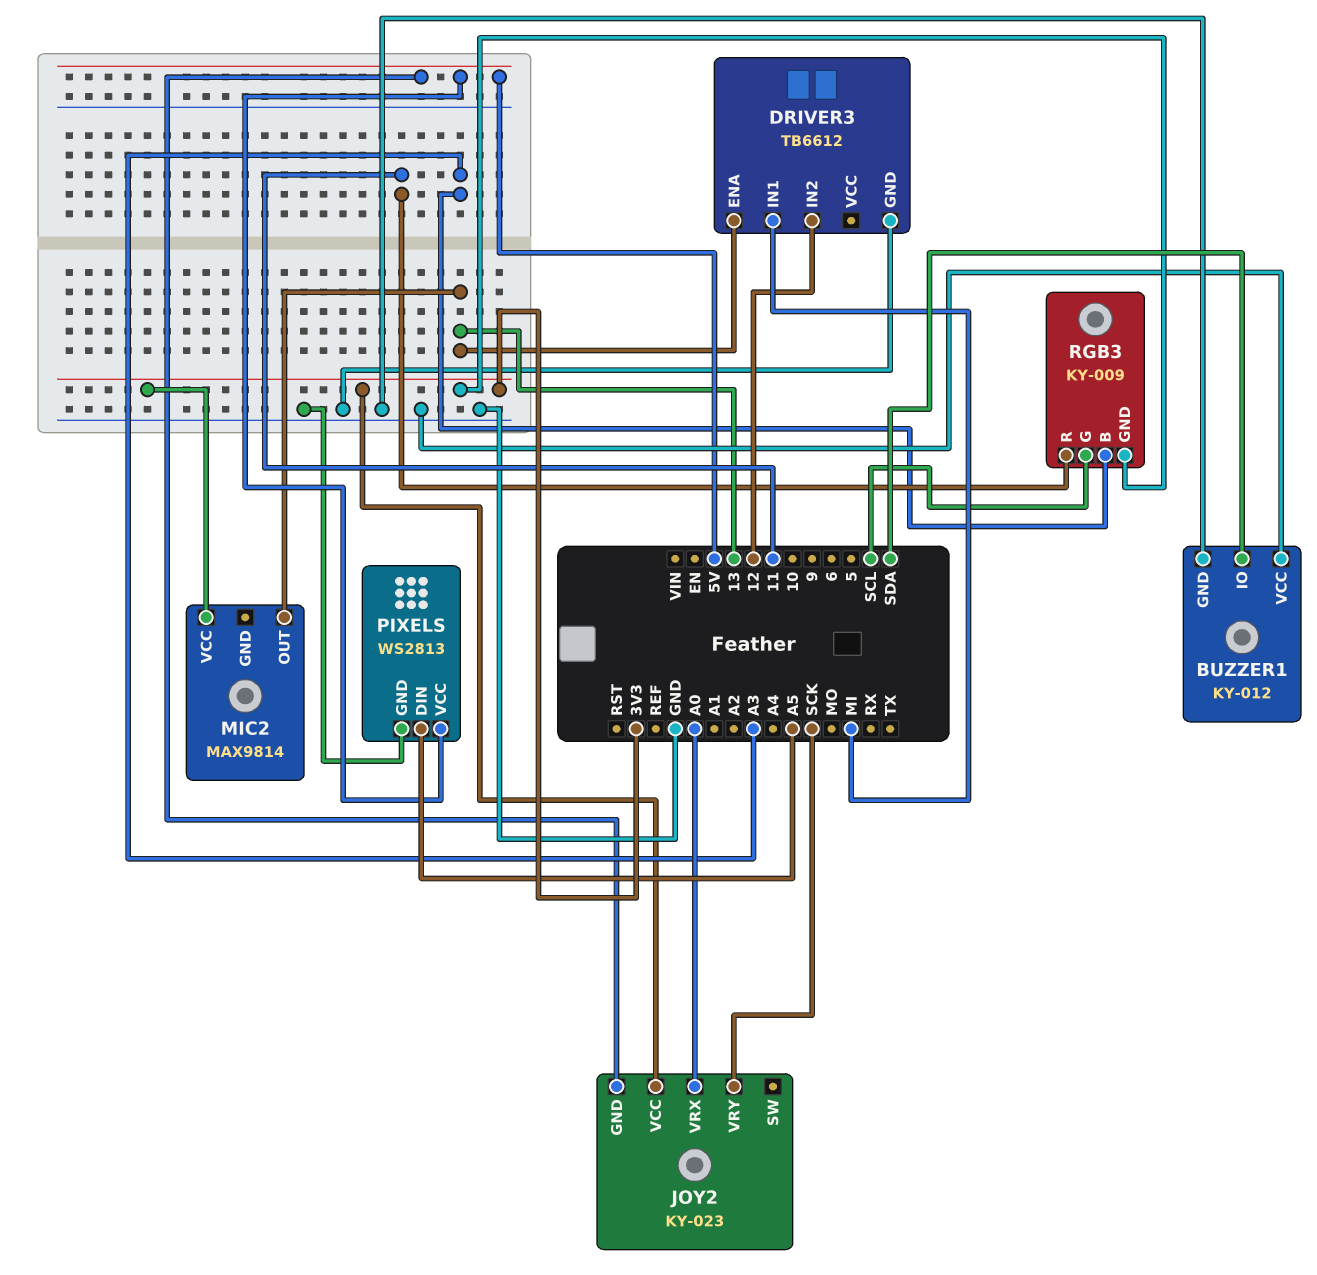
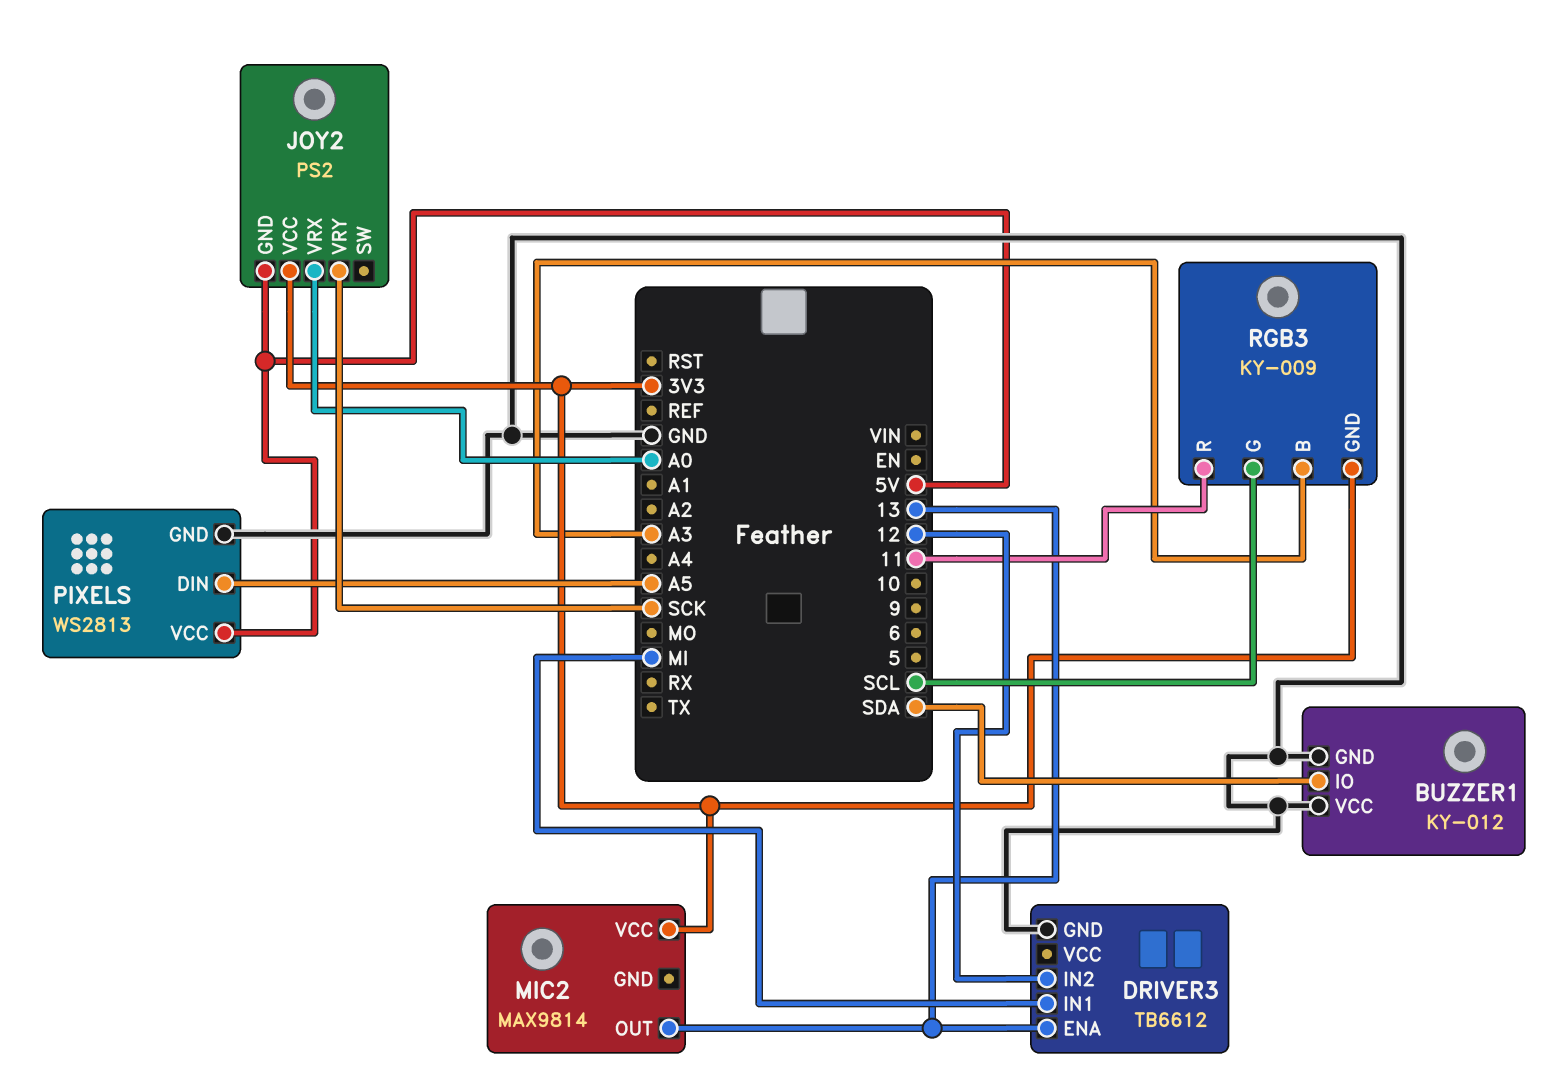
JOY2: KY-023 -> PS2

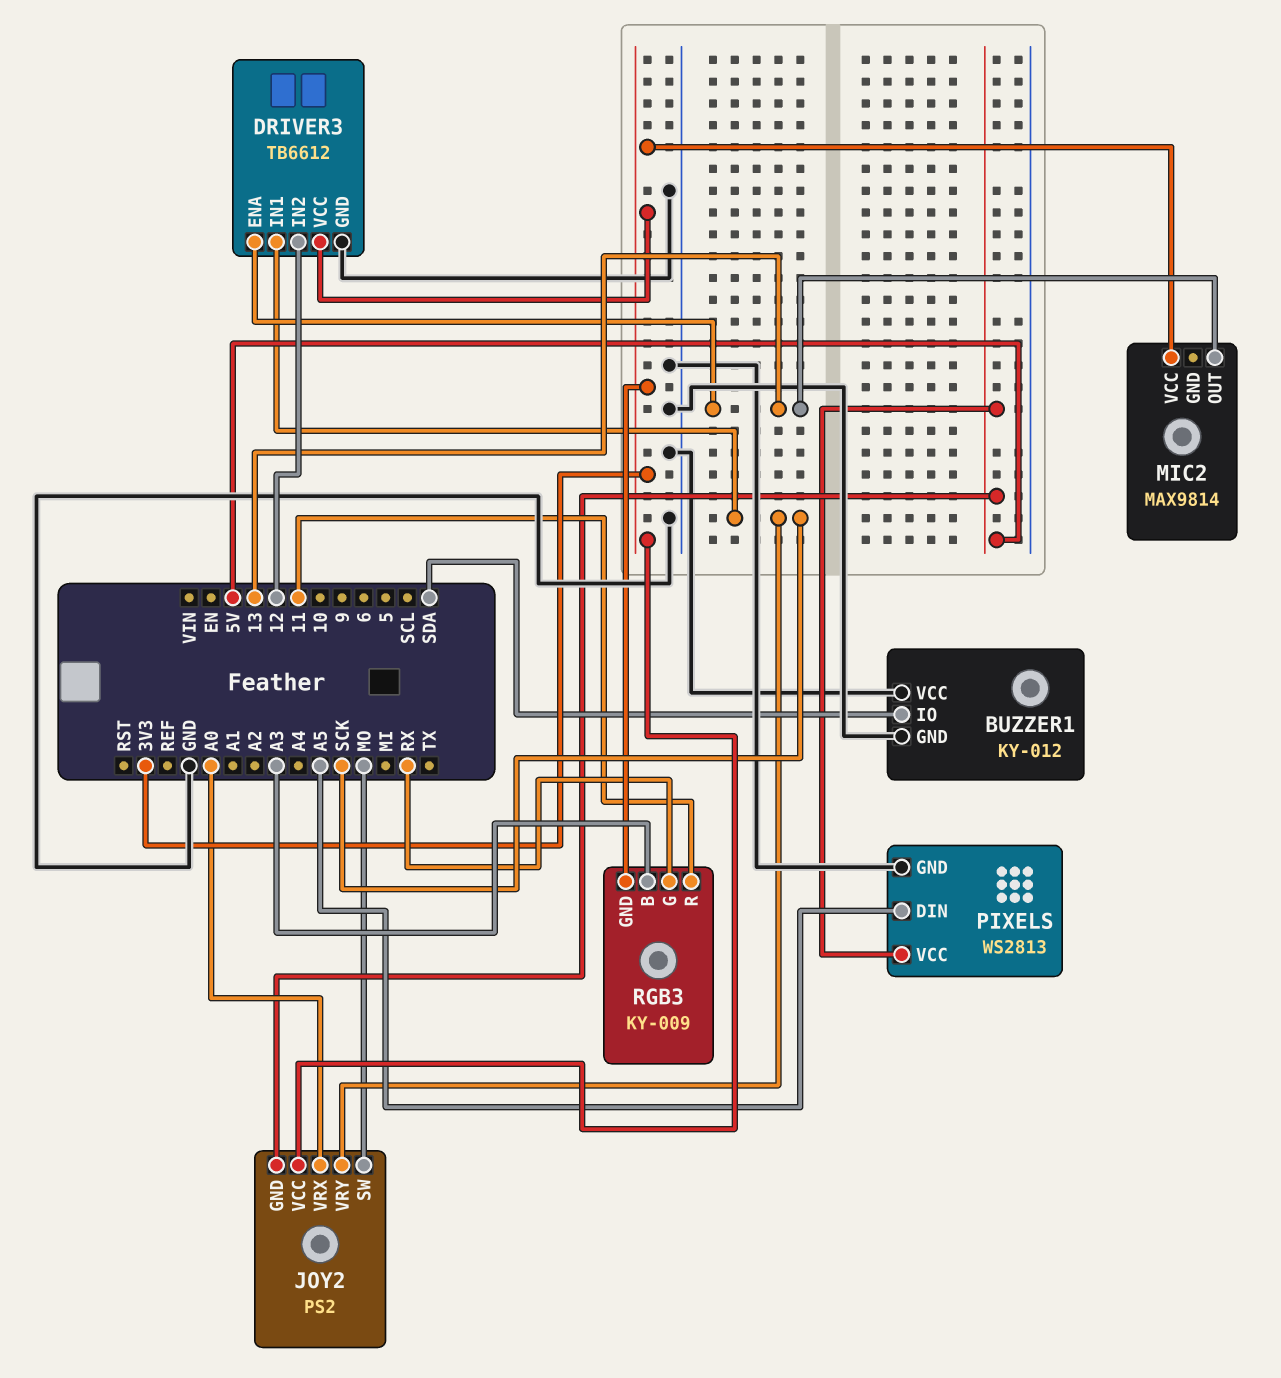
DRIVER3 pin IN1: MI -> SCK
DRIVER3 pin VCC: none -> 3V3
JOY2 pin SW: none -> MO
RGB3 pin G: SCL -> RX

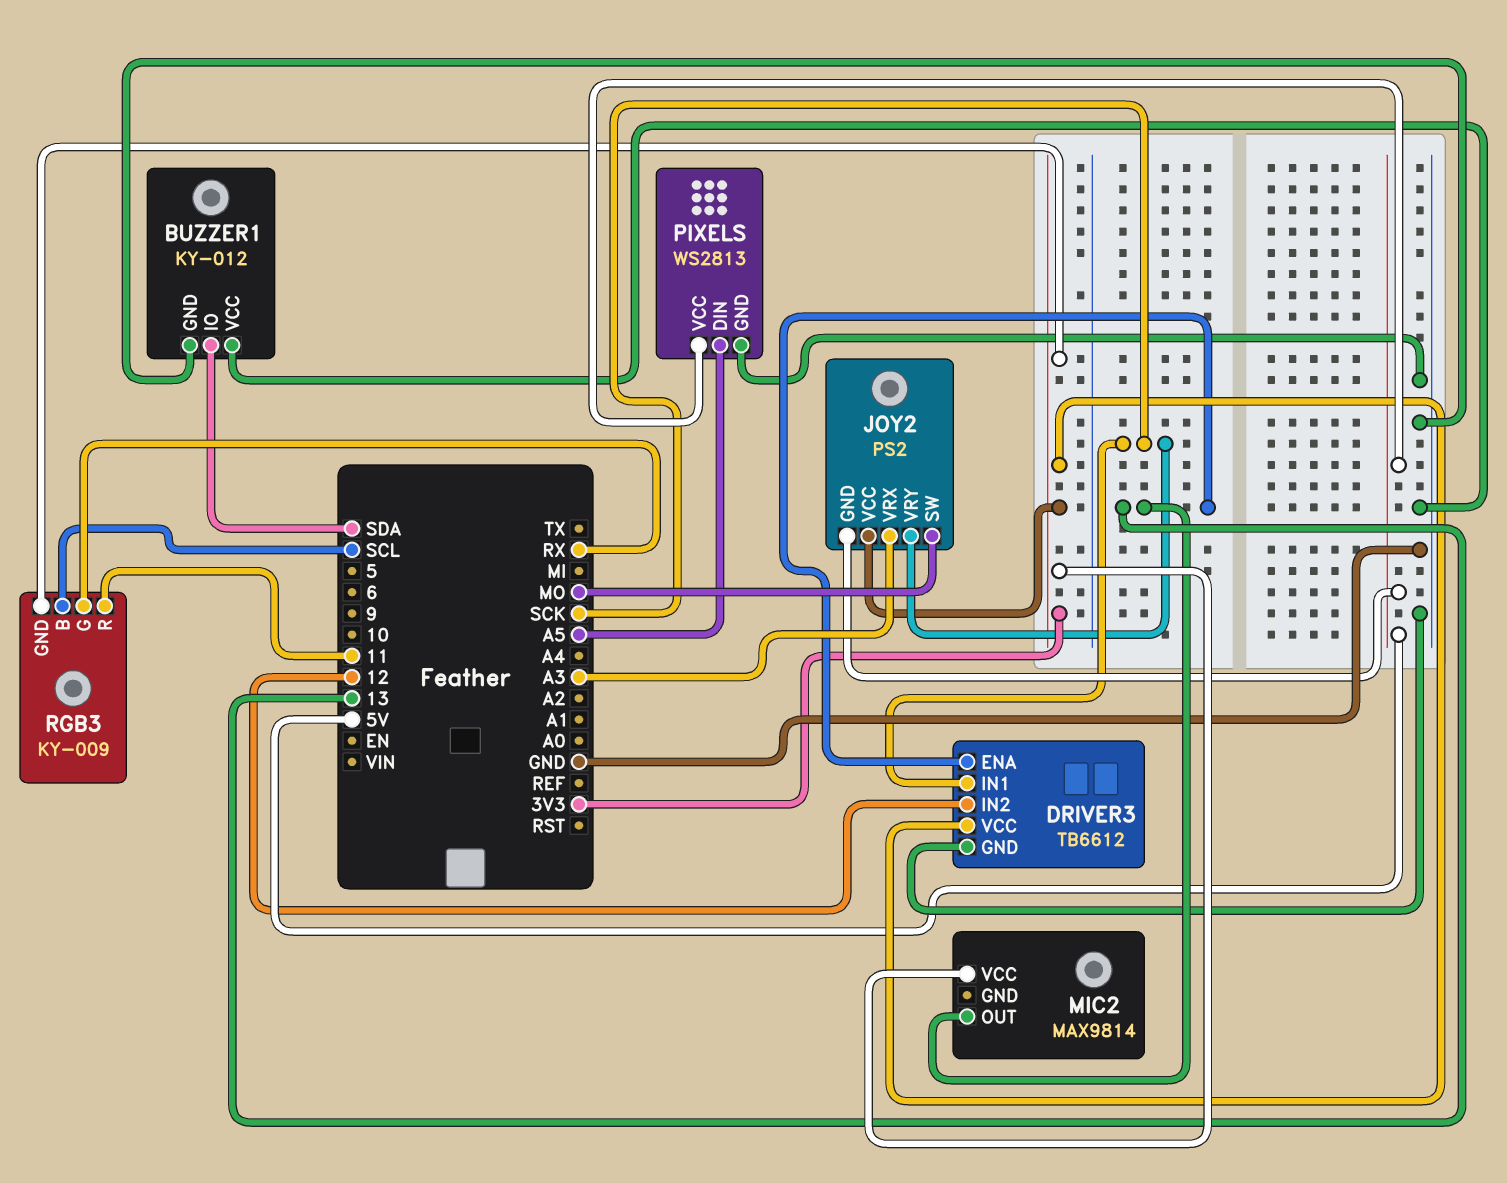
JOY2 pin VRX: A0 -> A3
RGB3 pin B: A3 -> SCL

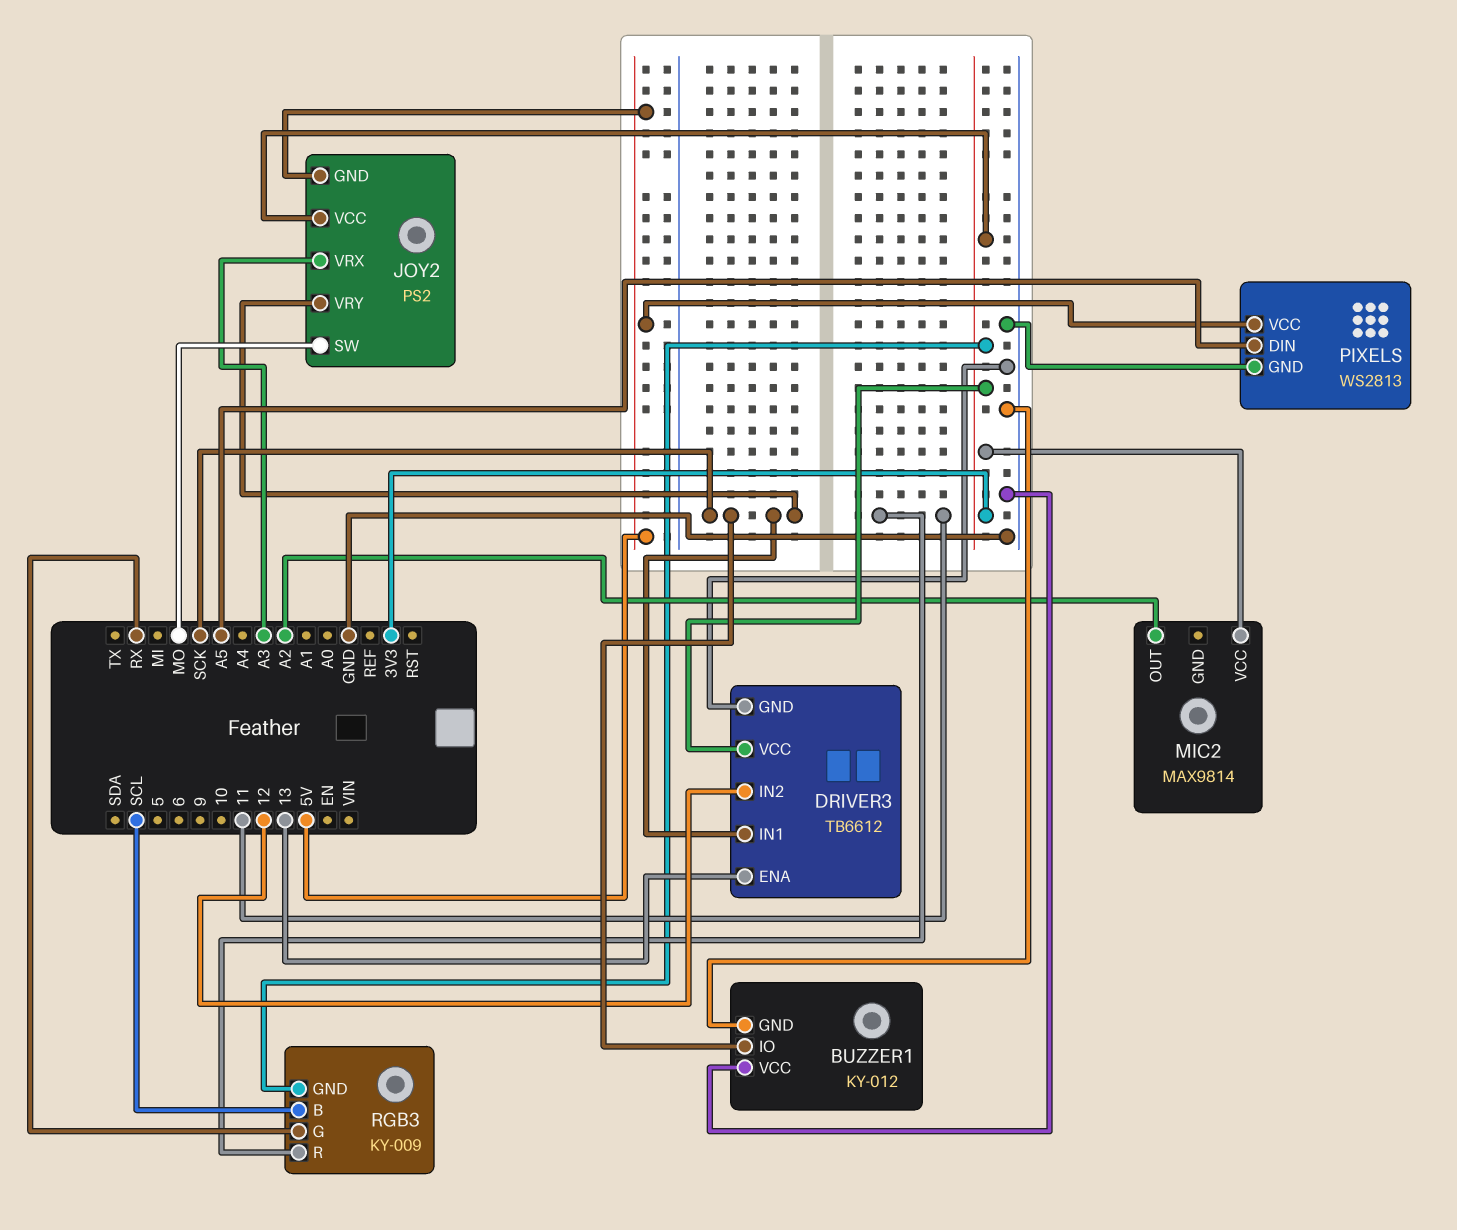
BUZZER1 pin IO: SDA -> SCK
MIC2 pin OUT: 13 -> A2

